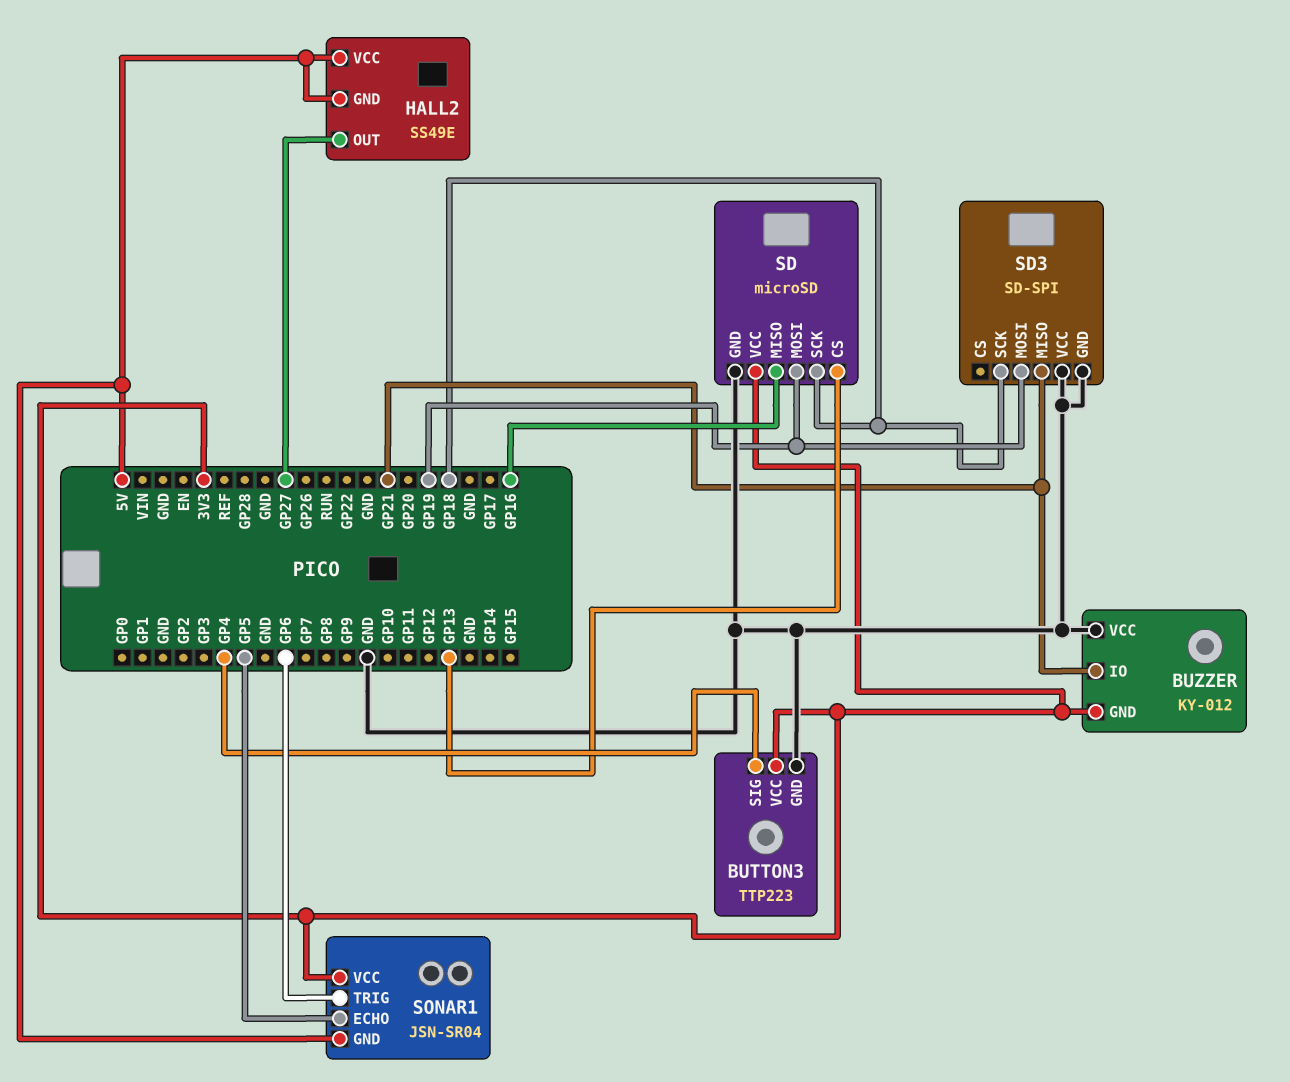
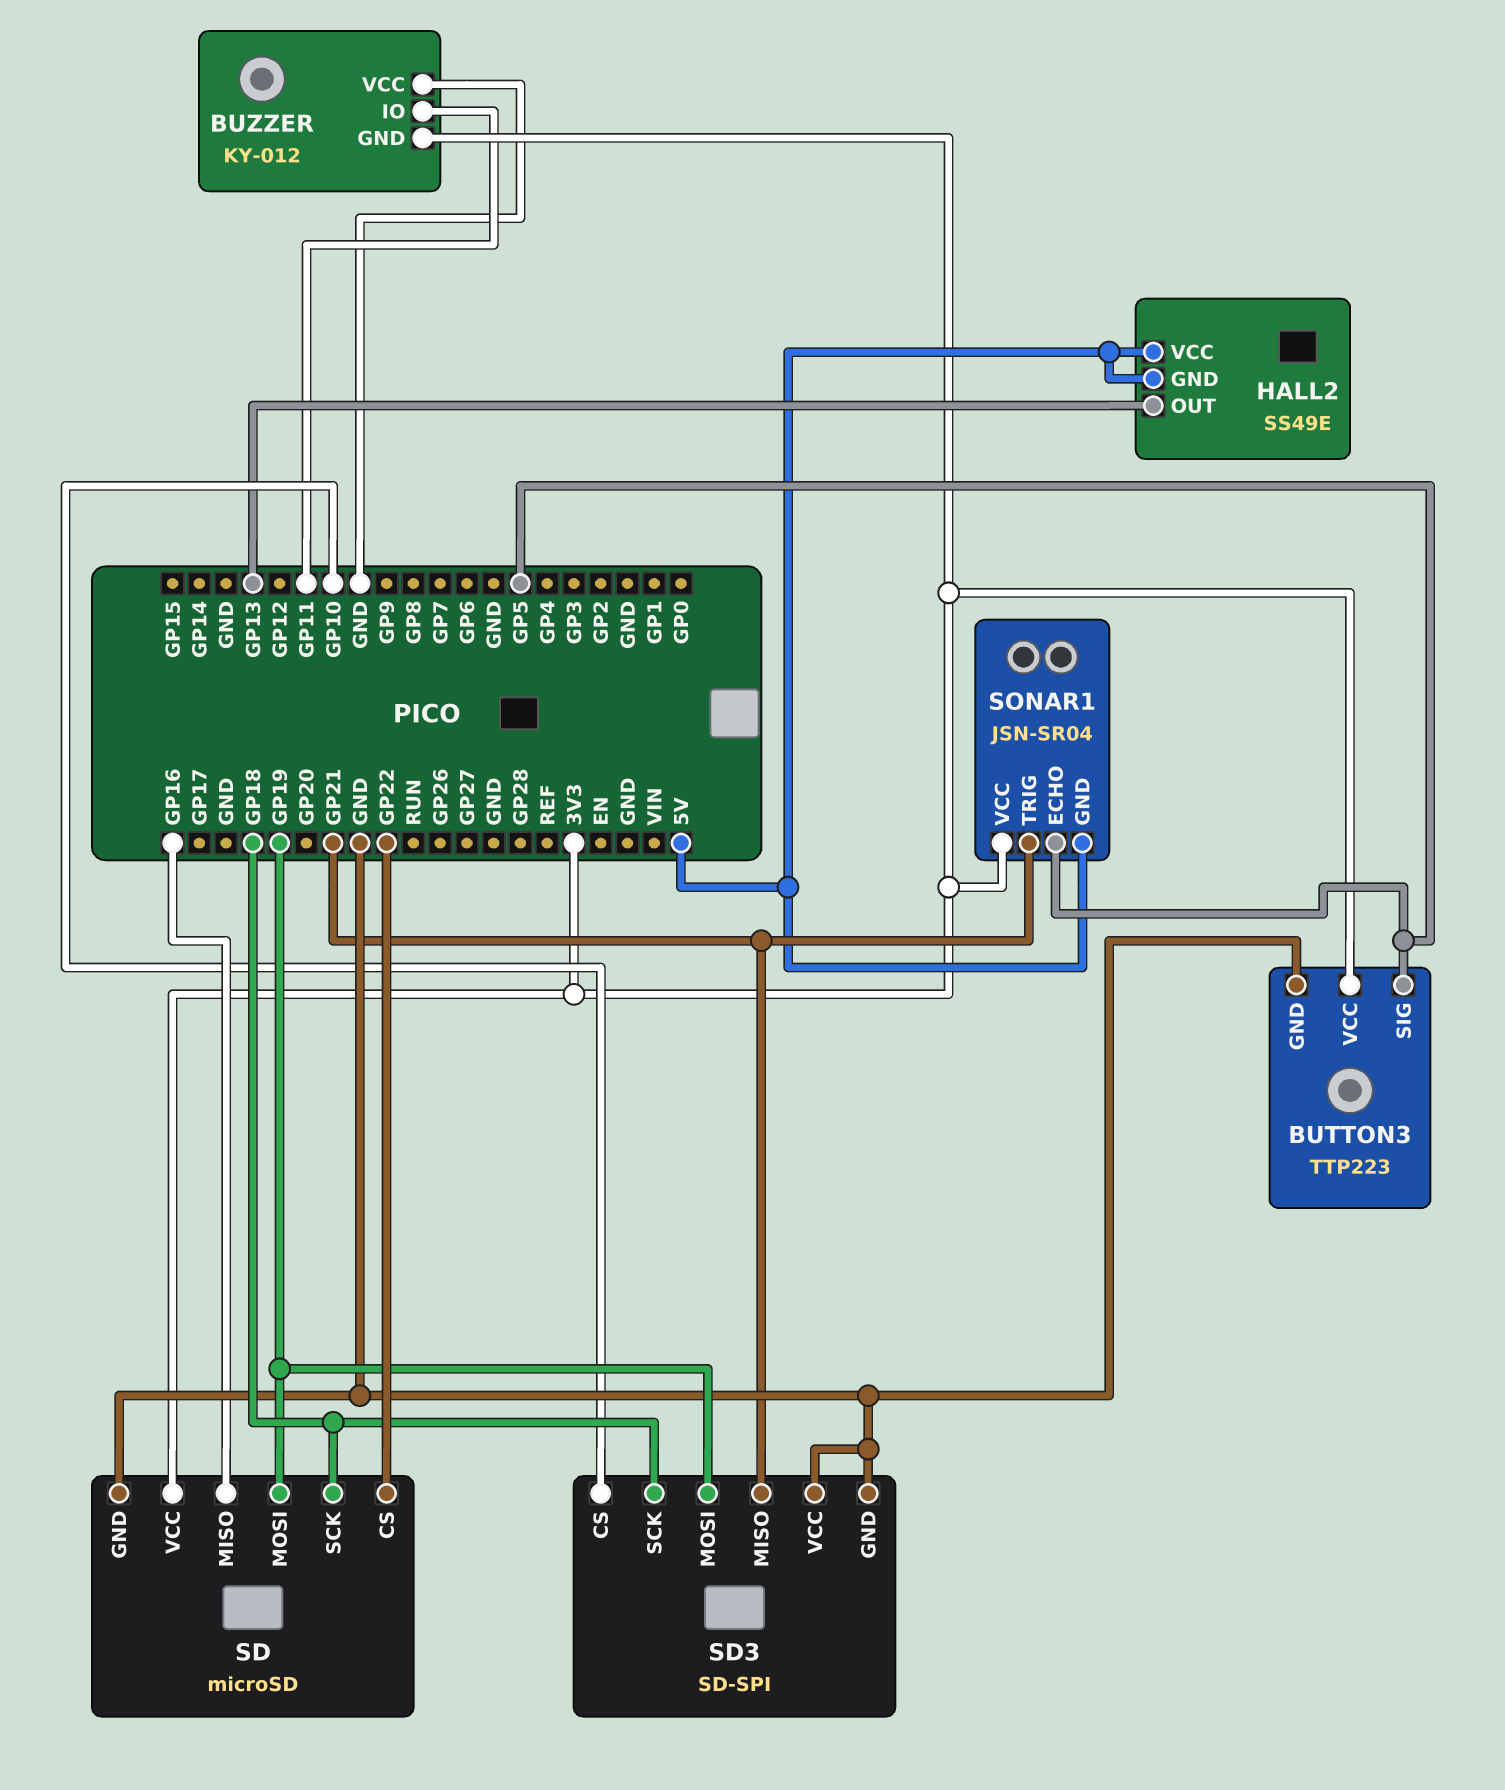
BUTTON3 pin SIG: GP4 -> GP5
BUZZER pin IO: GP21 -> GP11
HALL2 pin OUT: GP27 -> GP13
SD pin CS: GP13 -> GP22
SD3 pin CS: none -> GP10
SONAR1 pin TRIG: GP6 -> GP21

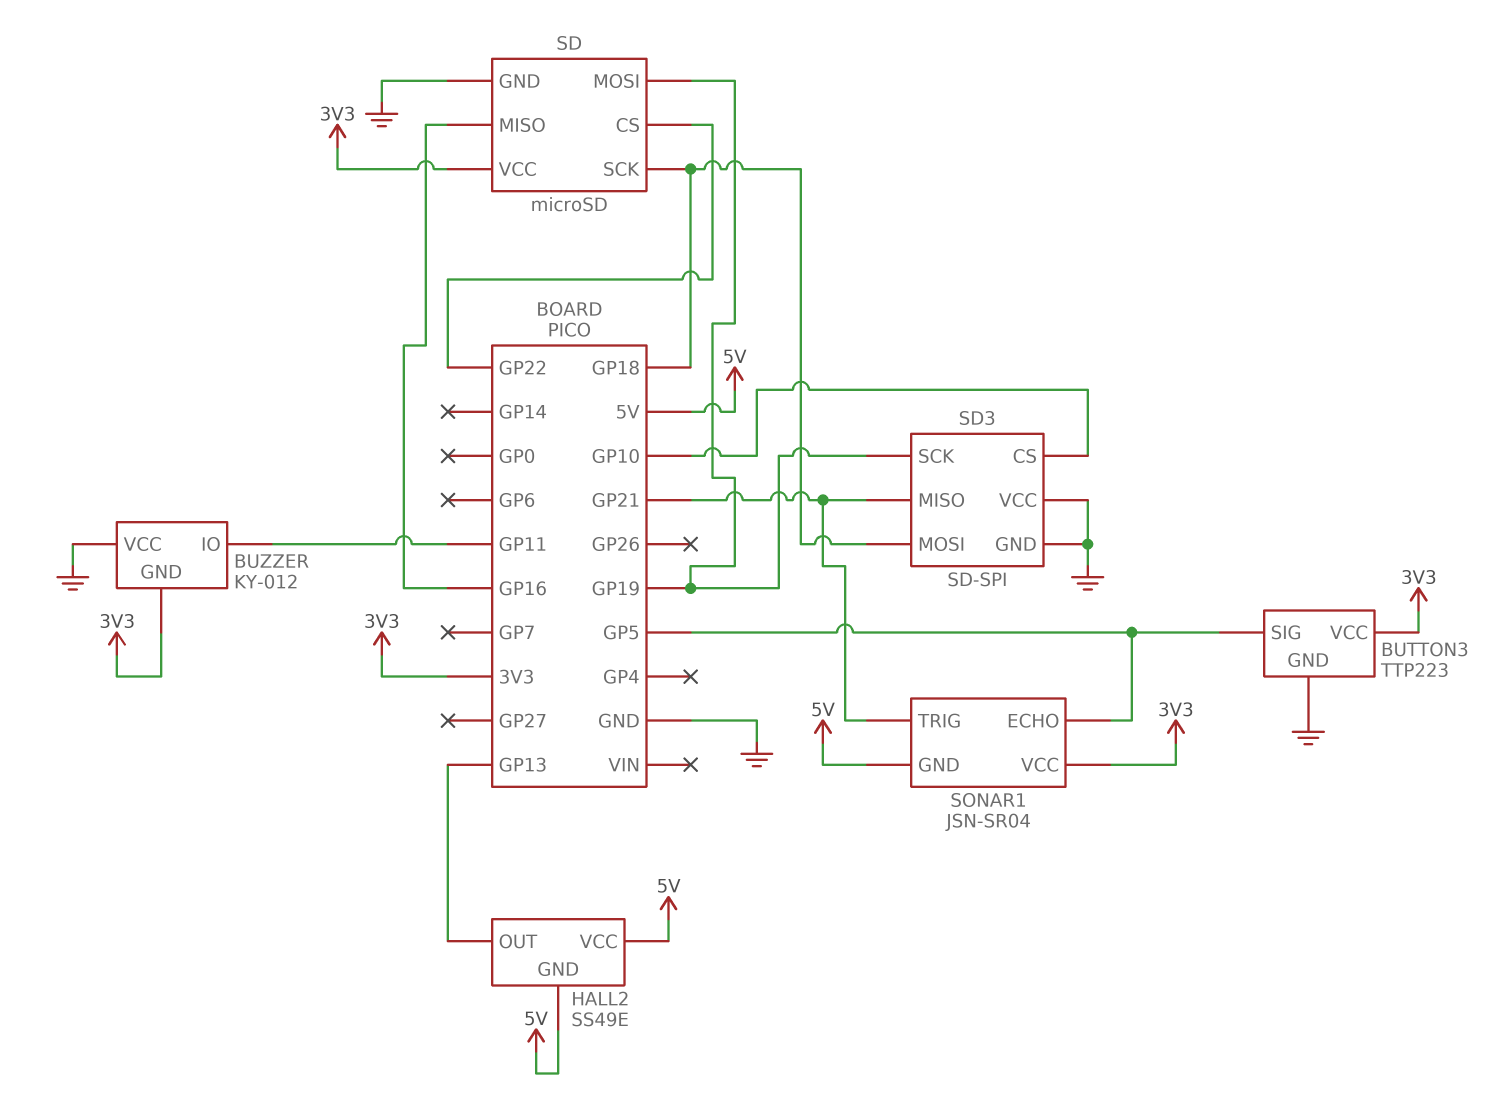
SD3 pin MOSI: GP19 -> GP18
SD3 pin SCK: GP18 -> GP19

